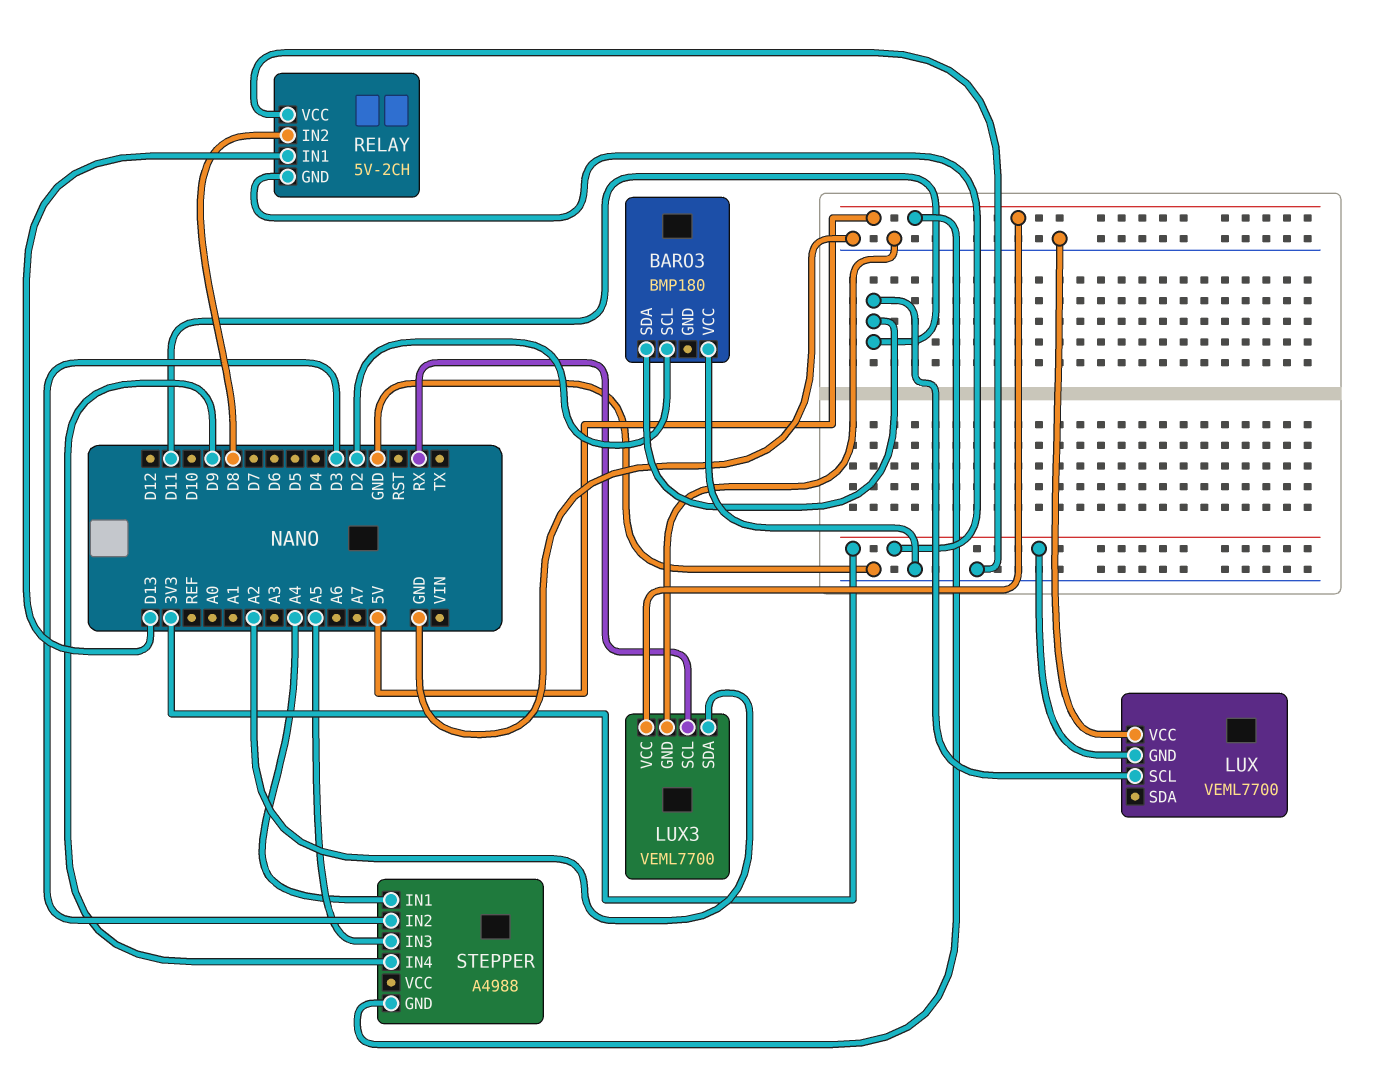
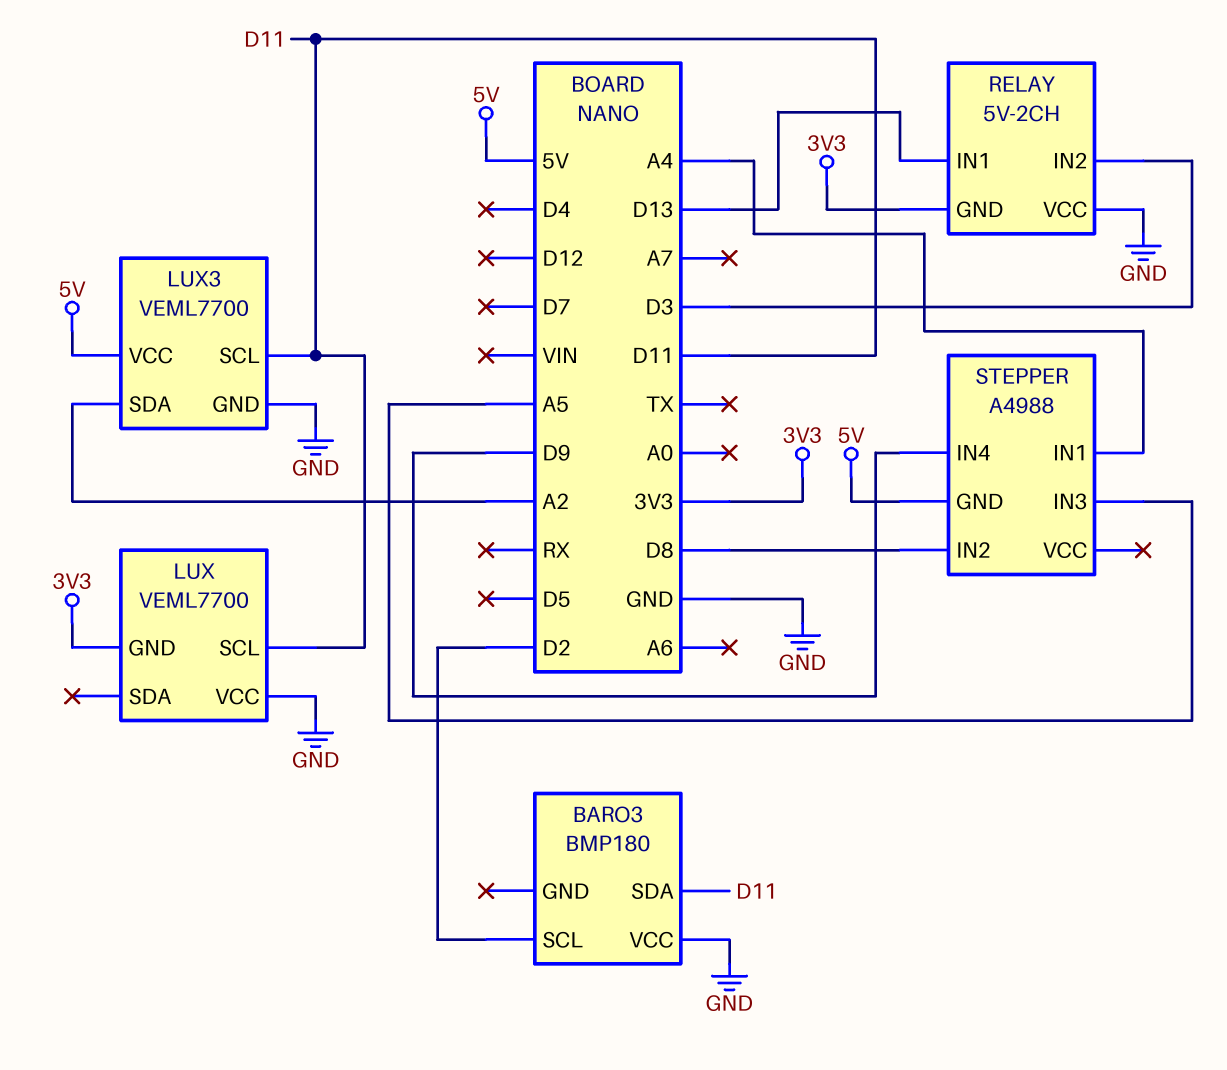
LUX3 pin SCL: RX -> D11
RELAY pin IN2: D8 -> D3
STEPPER pin IN2: D3 -> D8

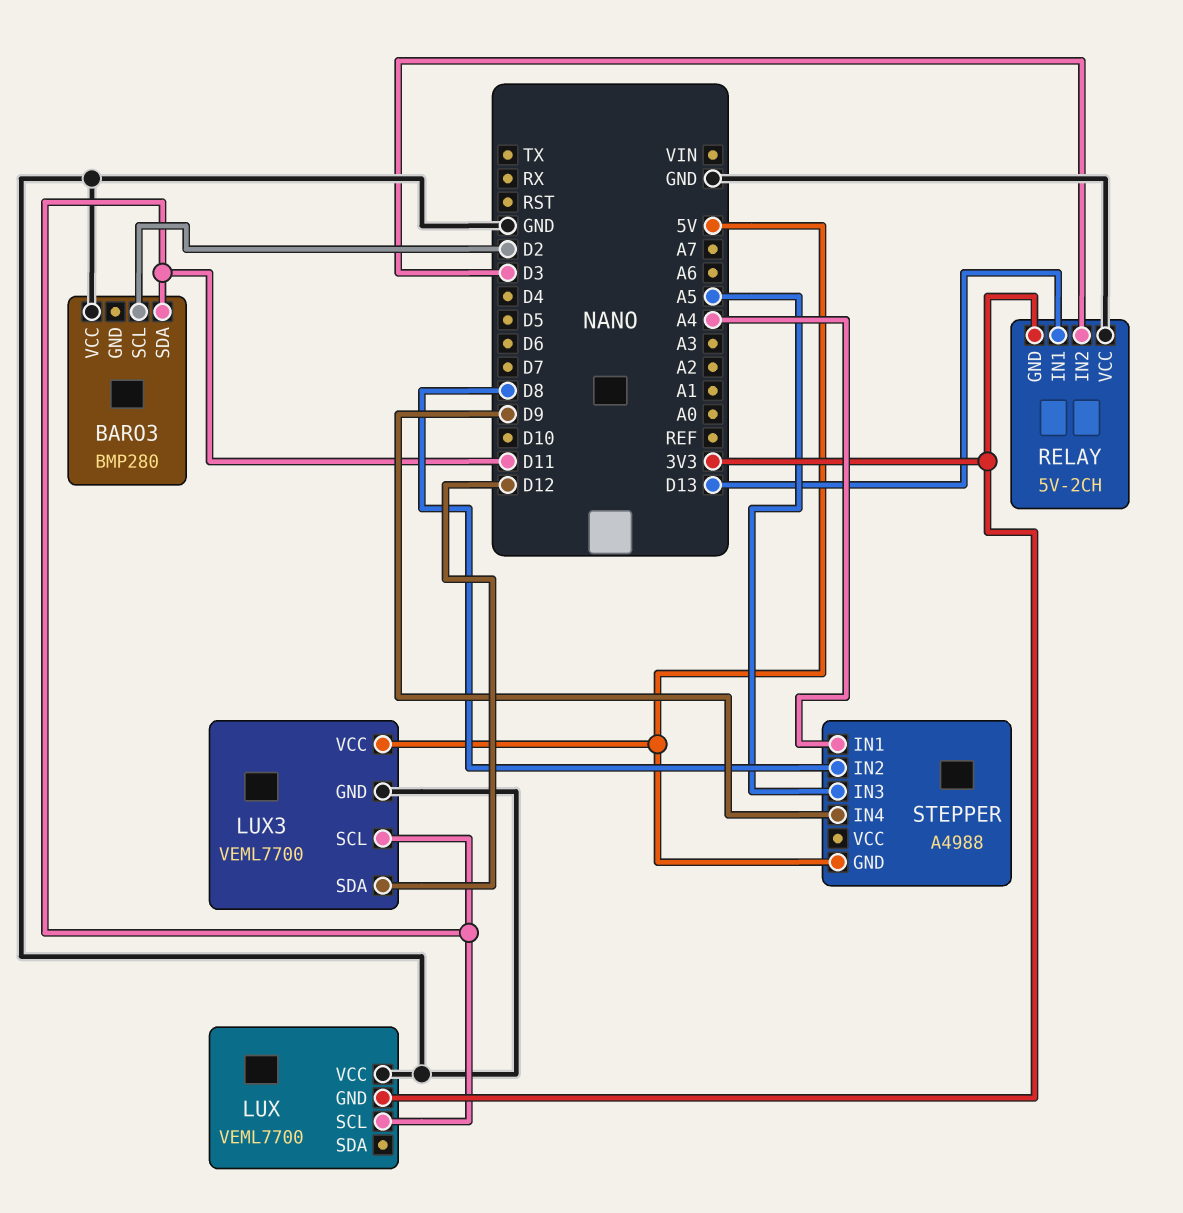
BARO3: BMP180 -> BMP280
LUX3 pin SDA: A2 -> D12

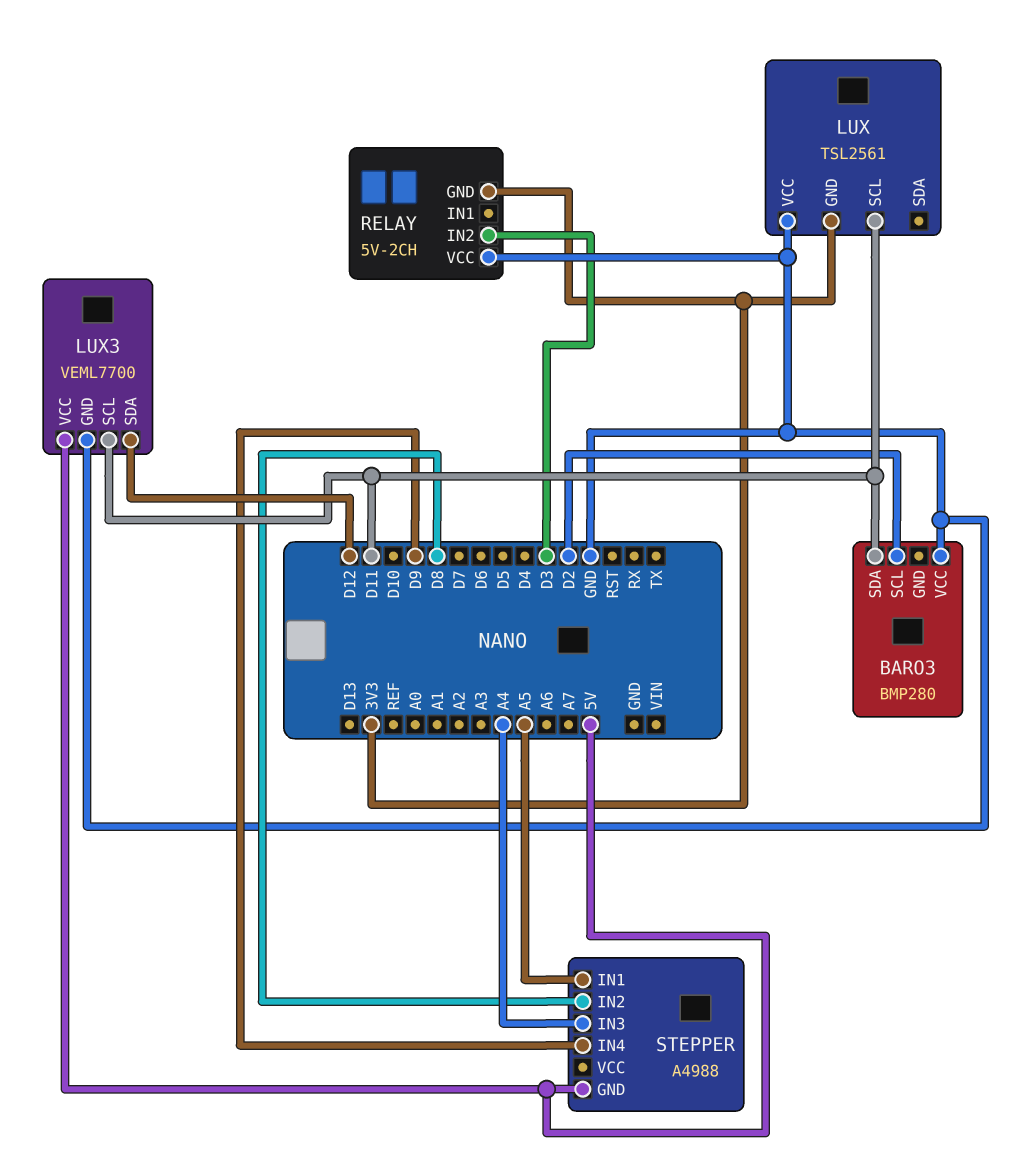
LUX: VEML7700 -> TSL2561
RELAY pin IN1: D13 -> none
STEPPER pin IN1: A4 -> A5
STEPPER pin IN3: A5 -> A4

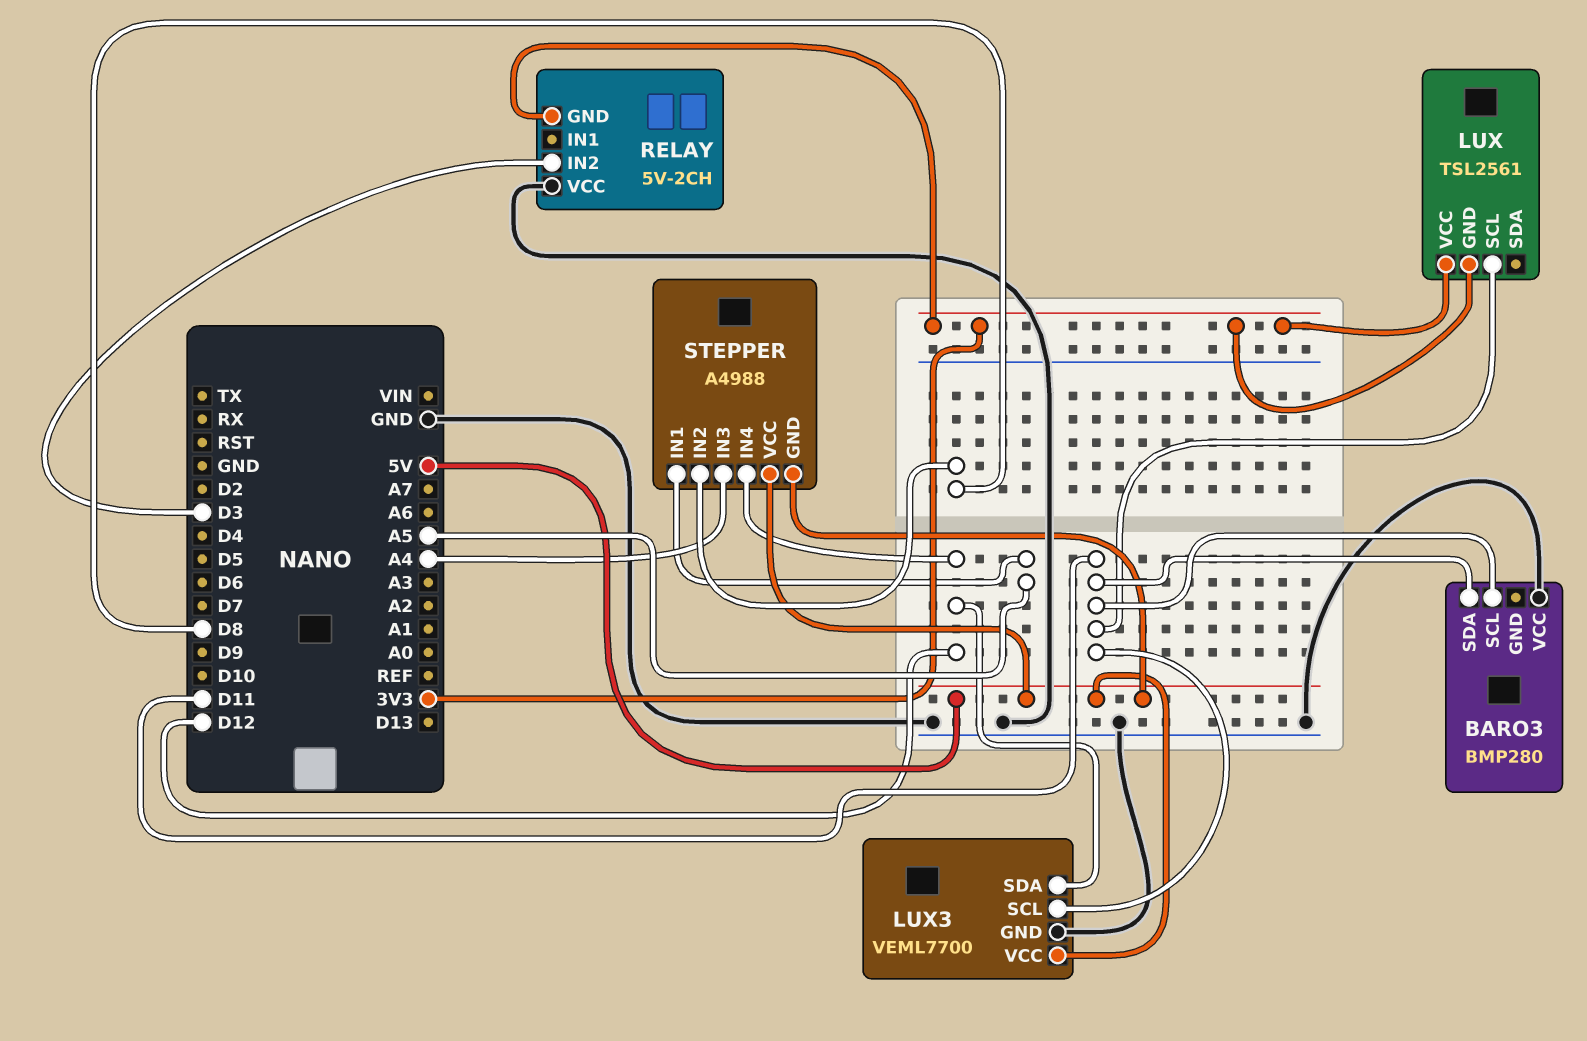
BARO3 pin SCL: D2 -> D11
LUX pin VCC: GND -> 3V3
STEPPER pin IN4: D9 -> D12
STEPPER pin VCC: none -> 5V

